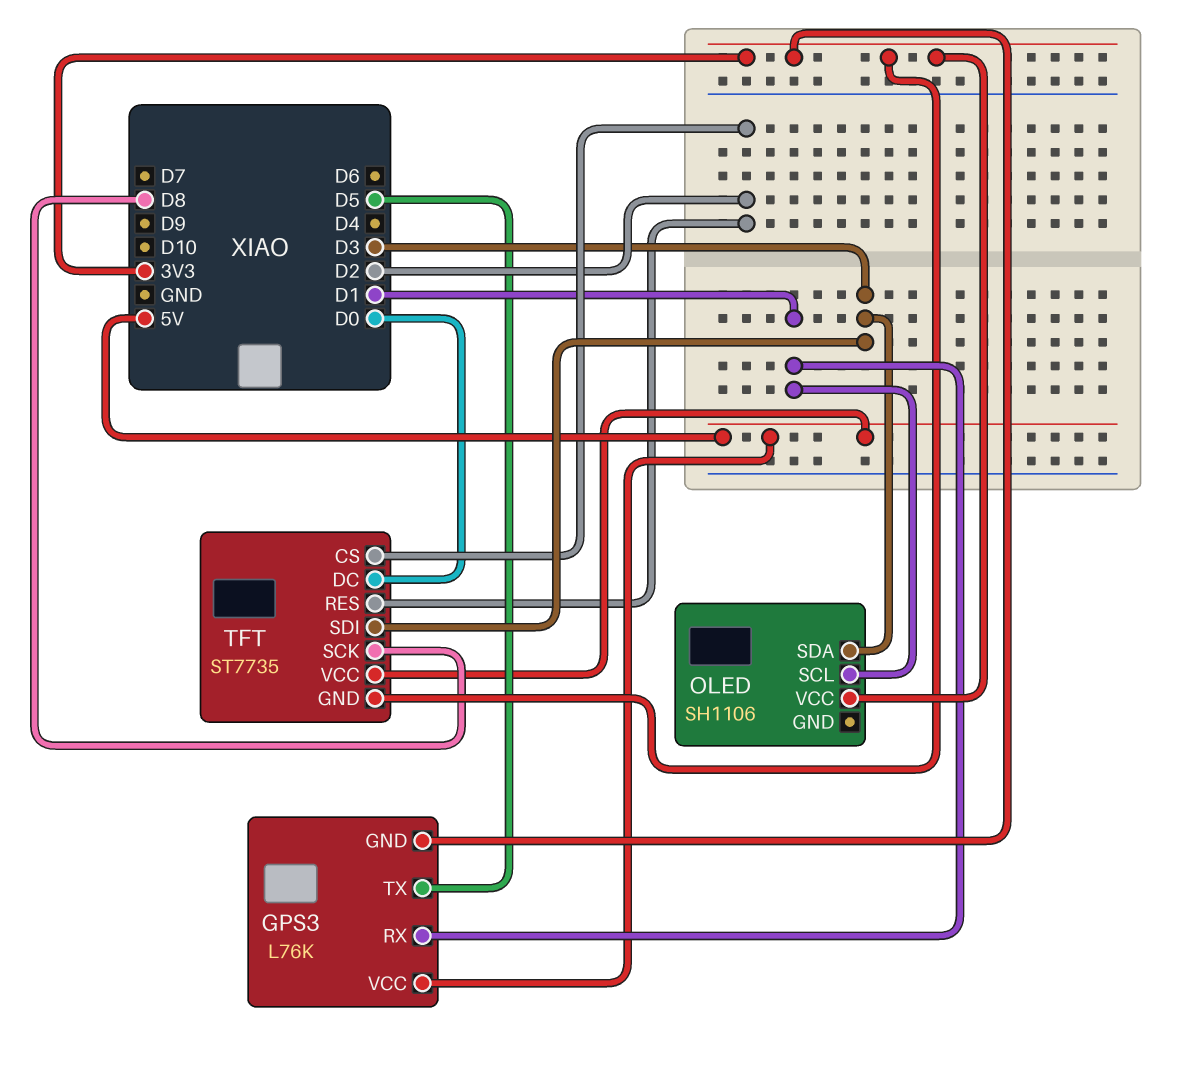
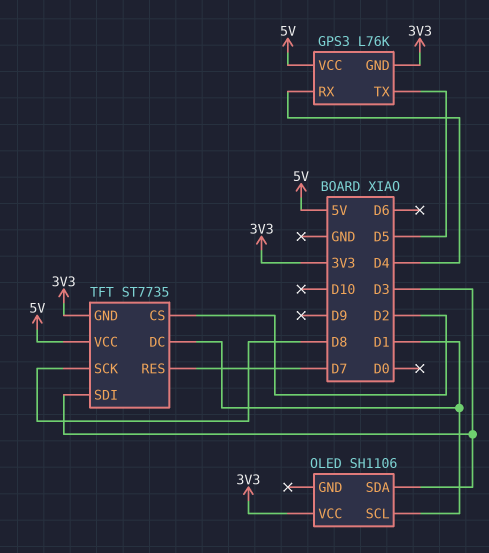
GPS3 pin RX: D1 -> D4
TFT pin DC: D0 -> D1
TFT pin RES: D2 -> D7

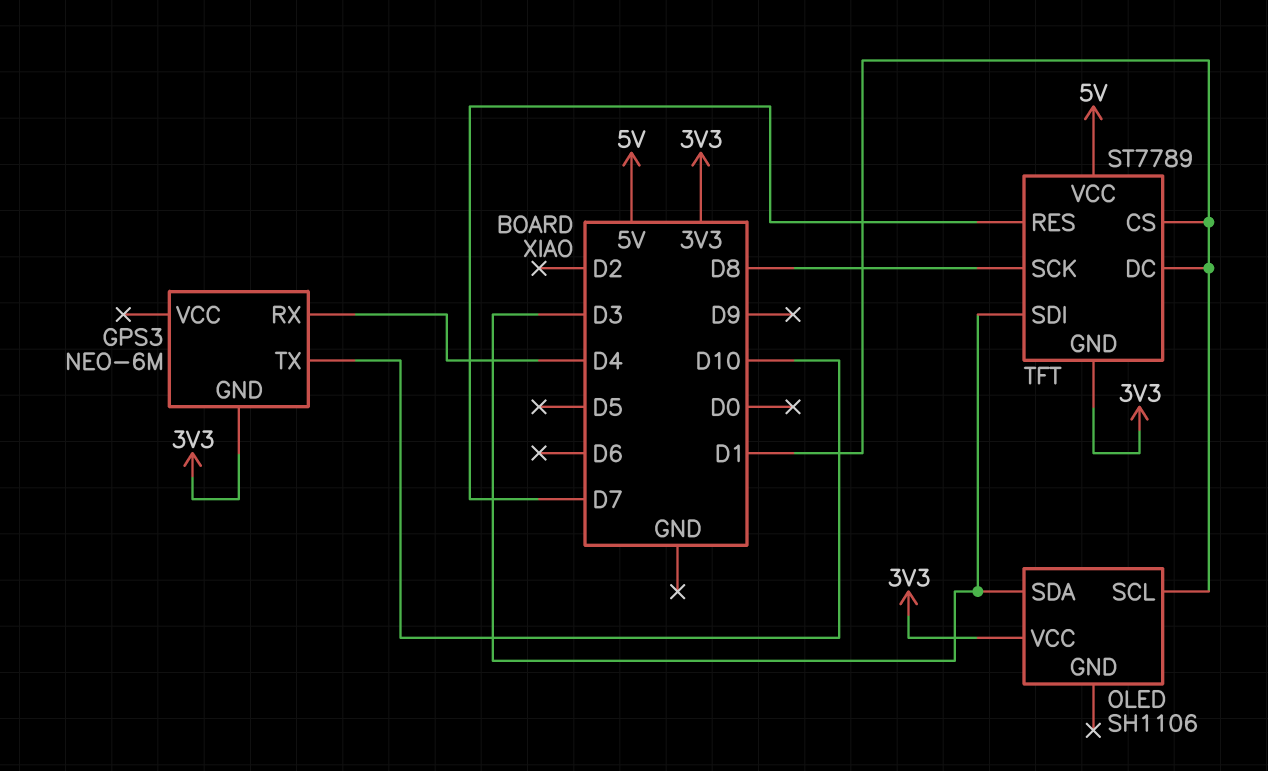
GPS3: L76K -> NEO-6M
GPS3 pin TX: D5 -> D10
GPS3 pin VCC: 5V -> none
TFT: ST7735 -> ST7789
TFT pin CS: D2 -> D1

